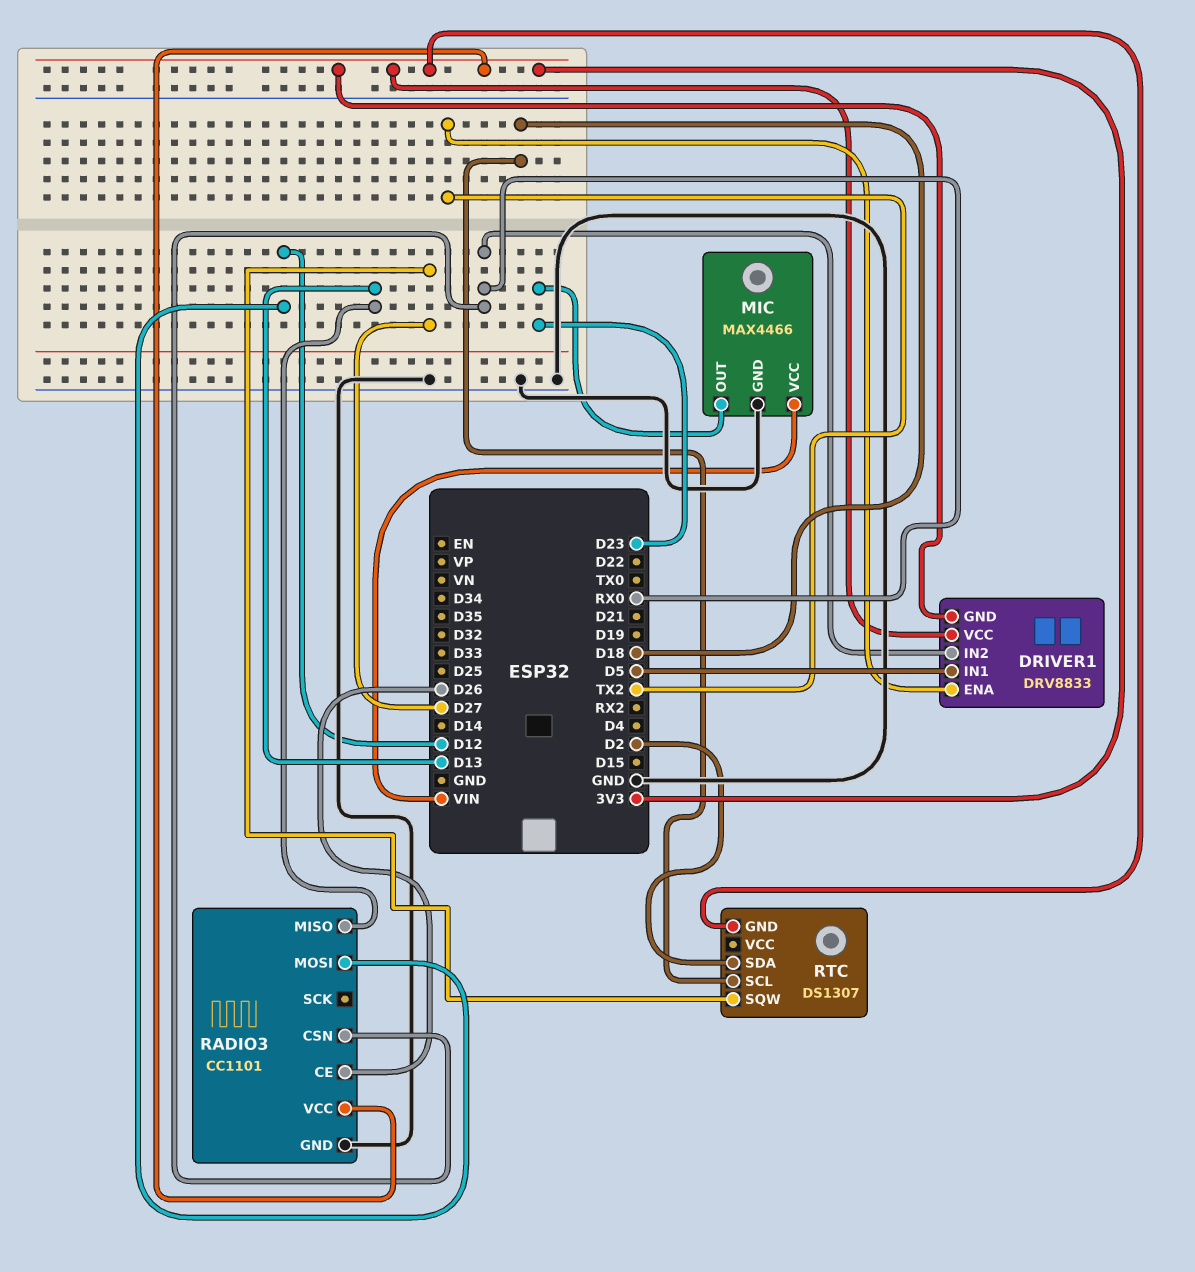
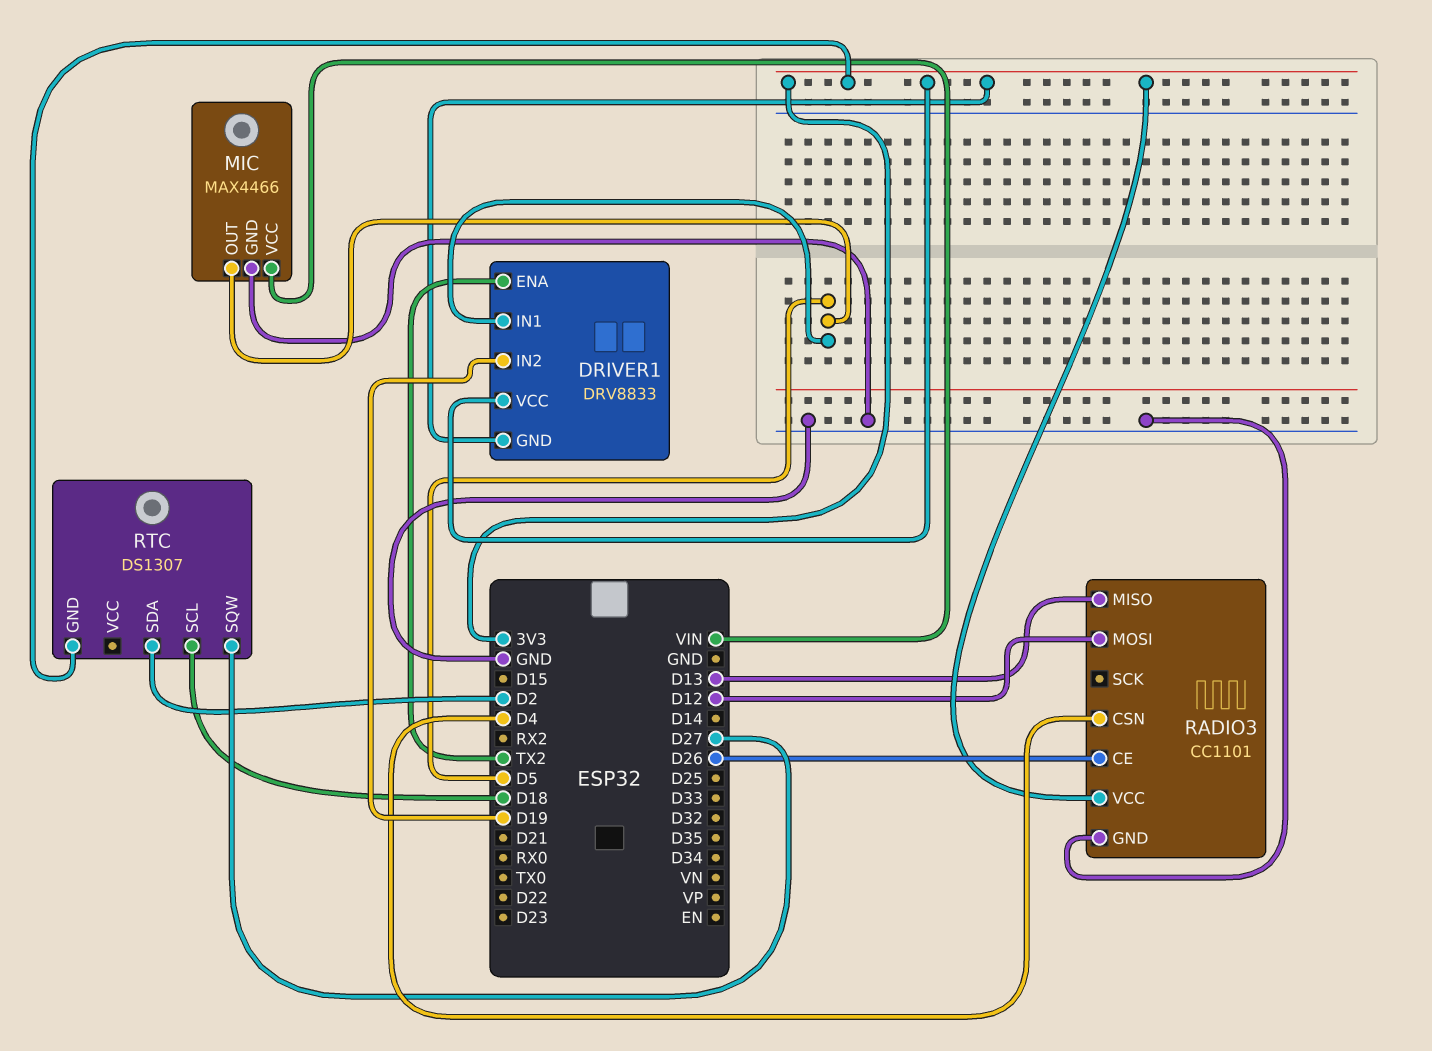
DRIVER1 pin IN2: RX0 -> D19
MIC pin OUT: D23 -> D5
RADIO3 pin CSN: RX0 -> D4

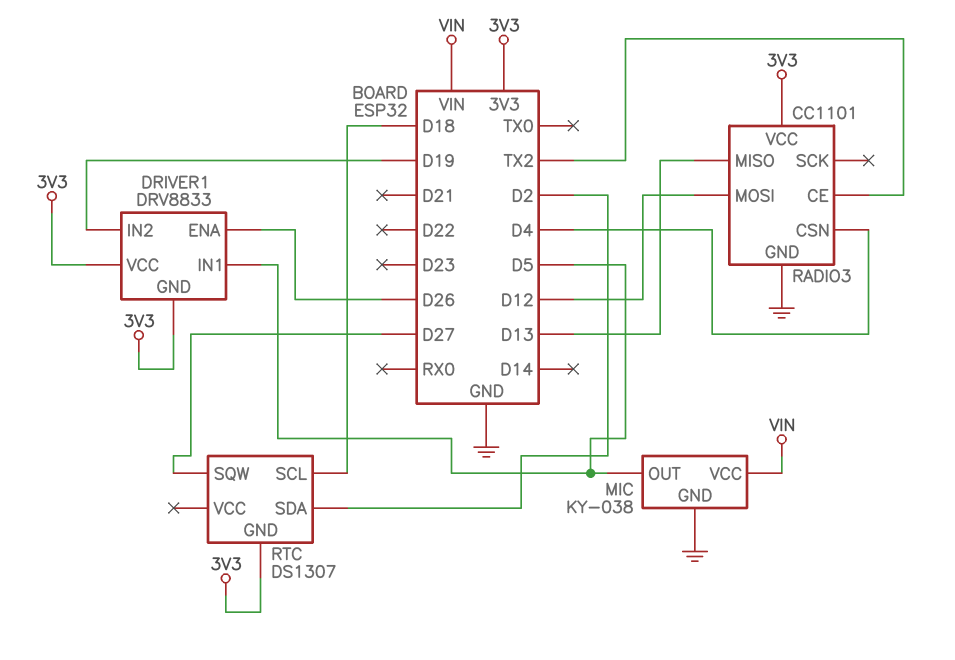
DRIVER1 pin ENA: TX2 -> D26
MIC: MAX4466 -> KY-038
RADIO3 pin CE: D26 -> TX2

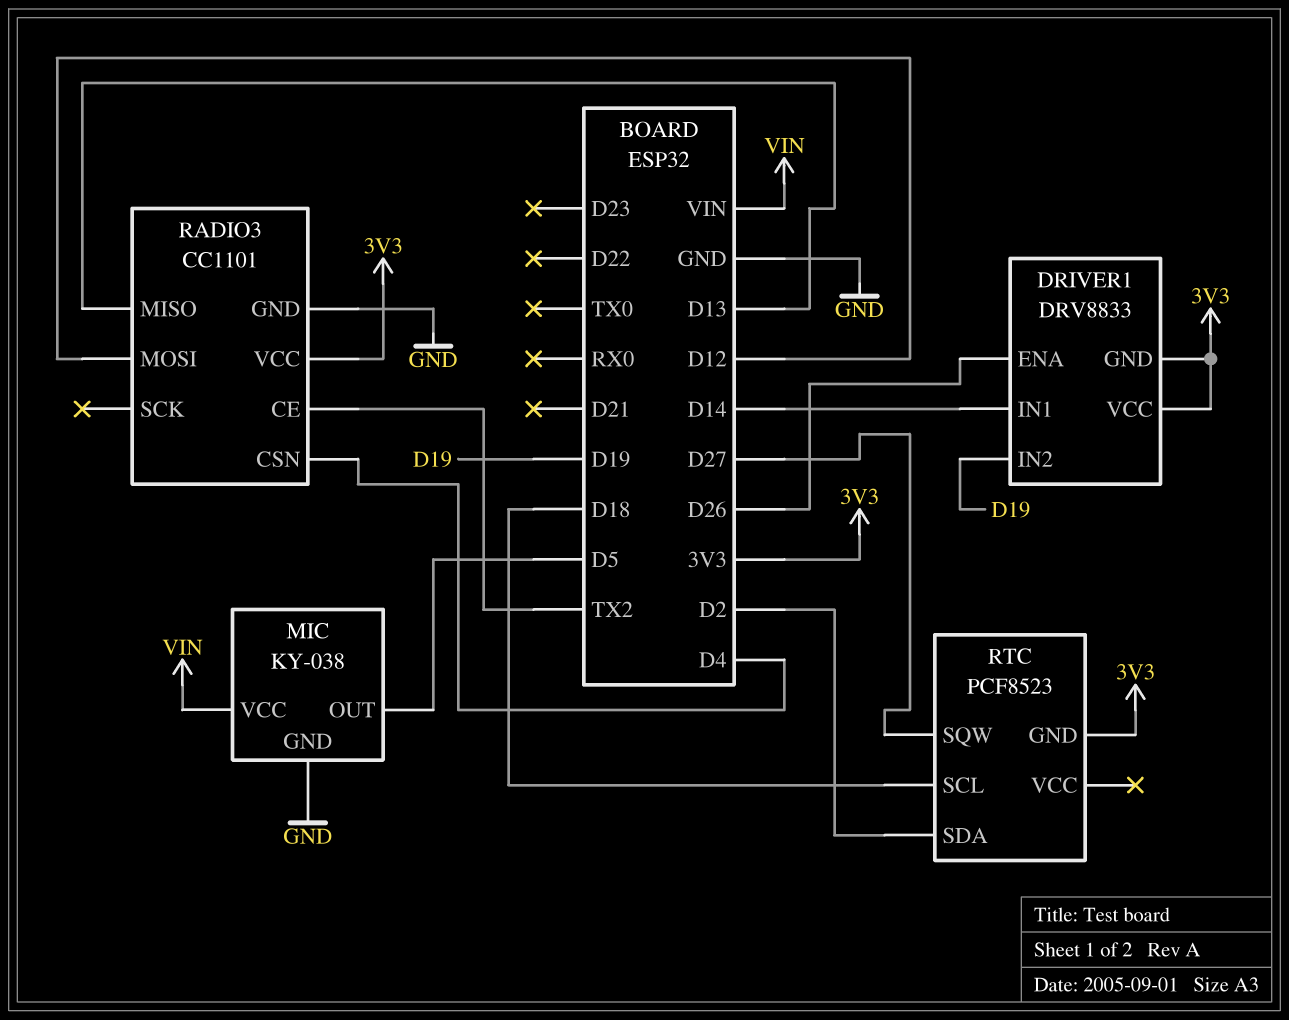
DRIVER1 pin IN1: D5 -> D14
RTC: DS1307 -> PCF8523

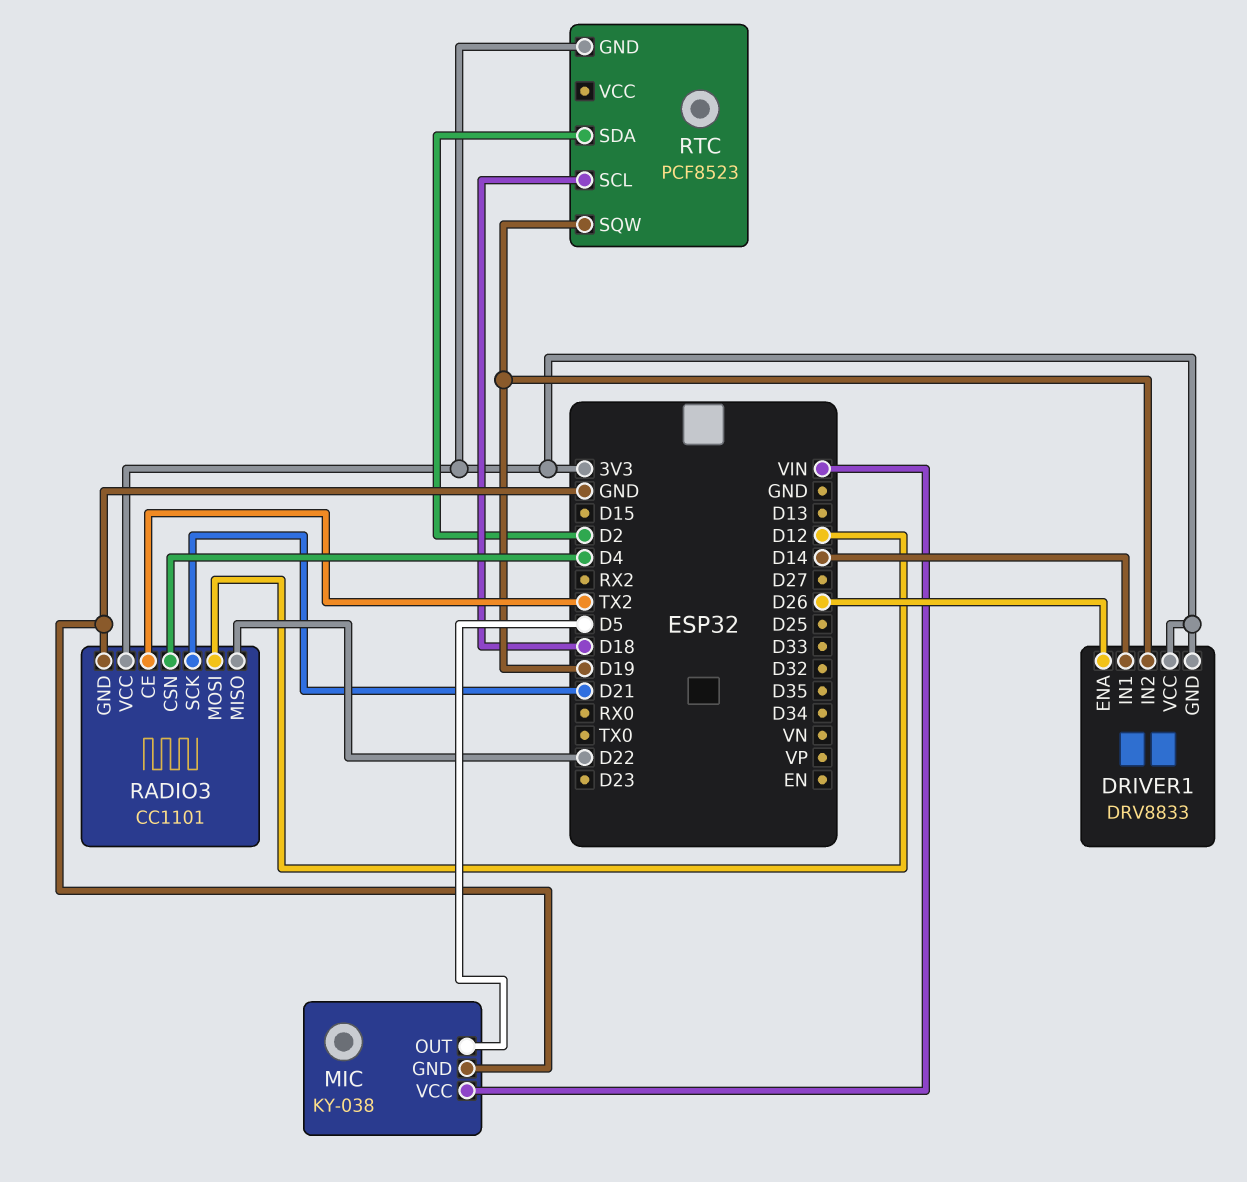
RADIO3 pin MISO: D13 -> D22
RADIO3 pin SCK: none -> D21
RTC pin SQW: D27 -> D19

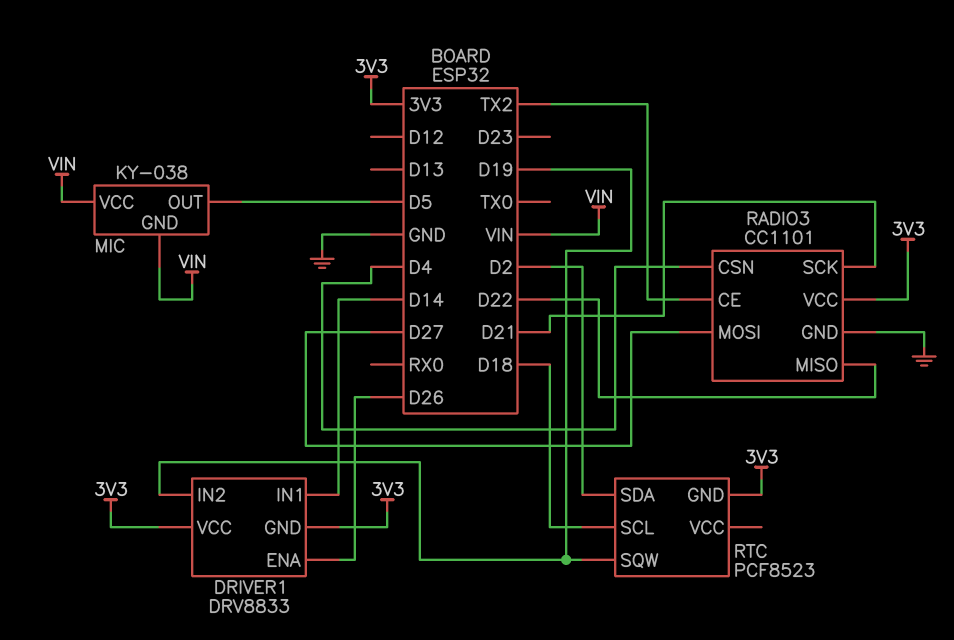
MIC pin GND: GND -> VIN
RADIO3 pin MOSI: D12 -> D27

